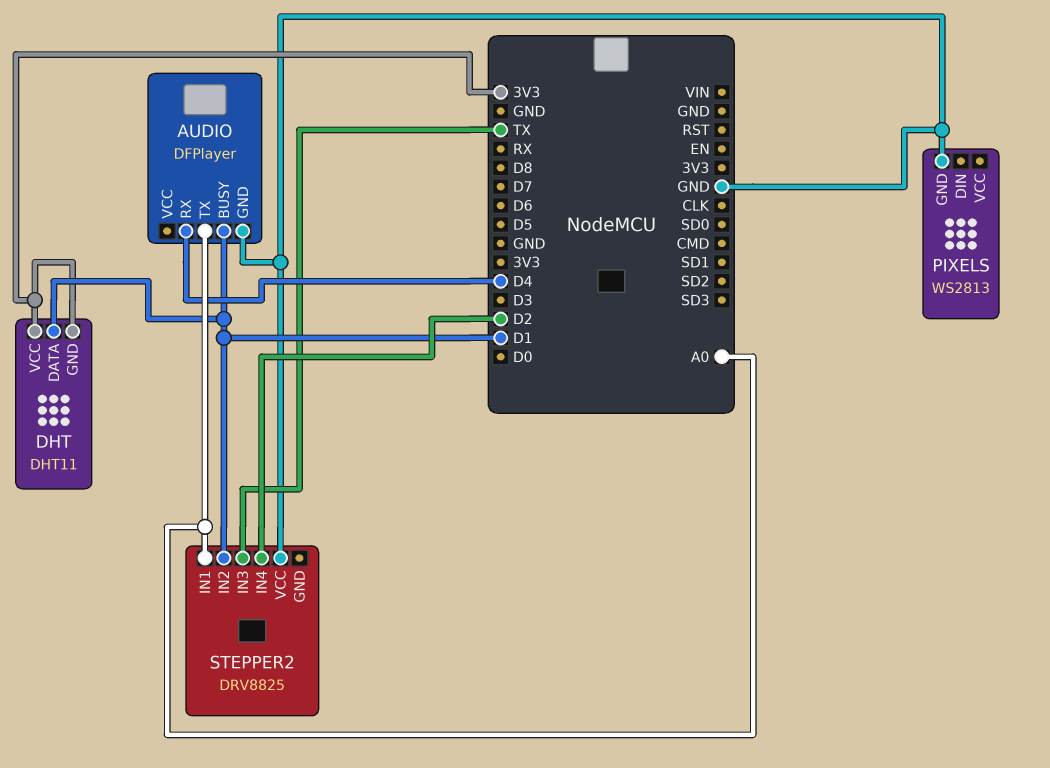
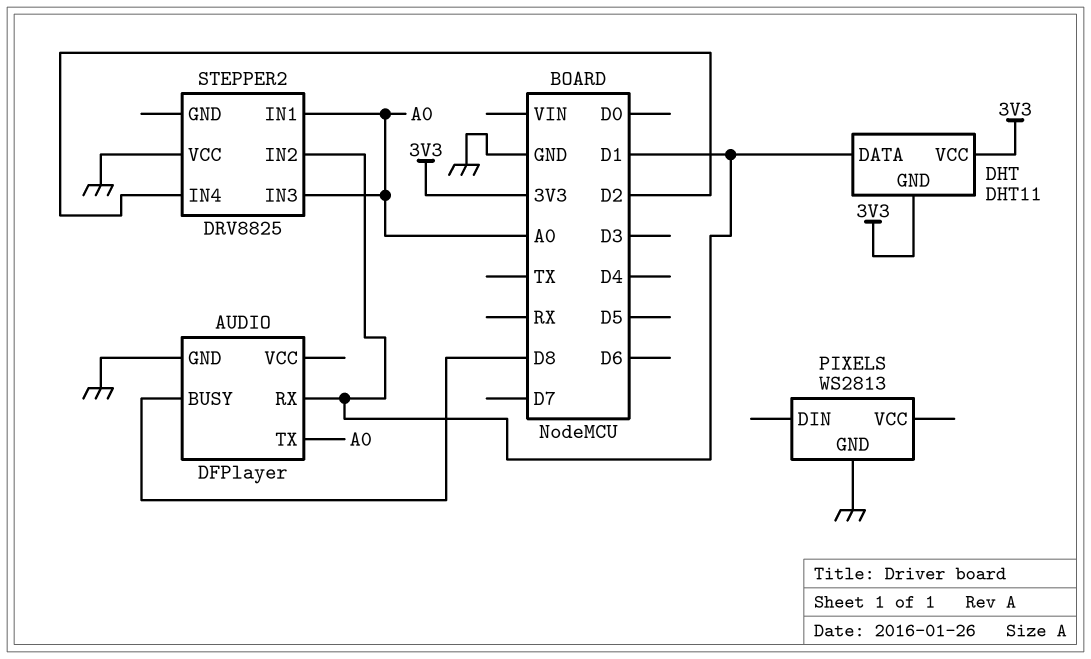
AUDIO pin BUSY: D1 -> D8
AUDIO pin RX: D4 -> D1
STEPPER2 pin IN3: TX -> A0

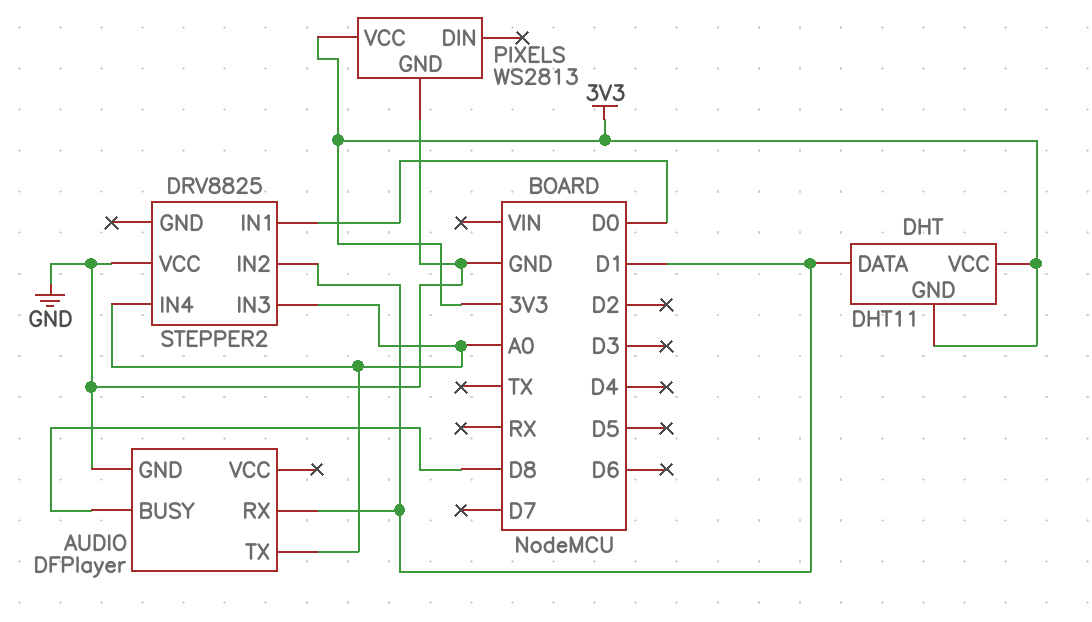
PIXELS pin VCC: none -> 3V3
STEPPER2 pin IN1: A0 -> D0
STEPPER2 pin IN4: D2 -> A0

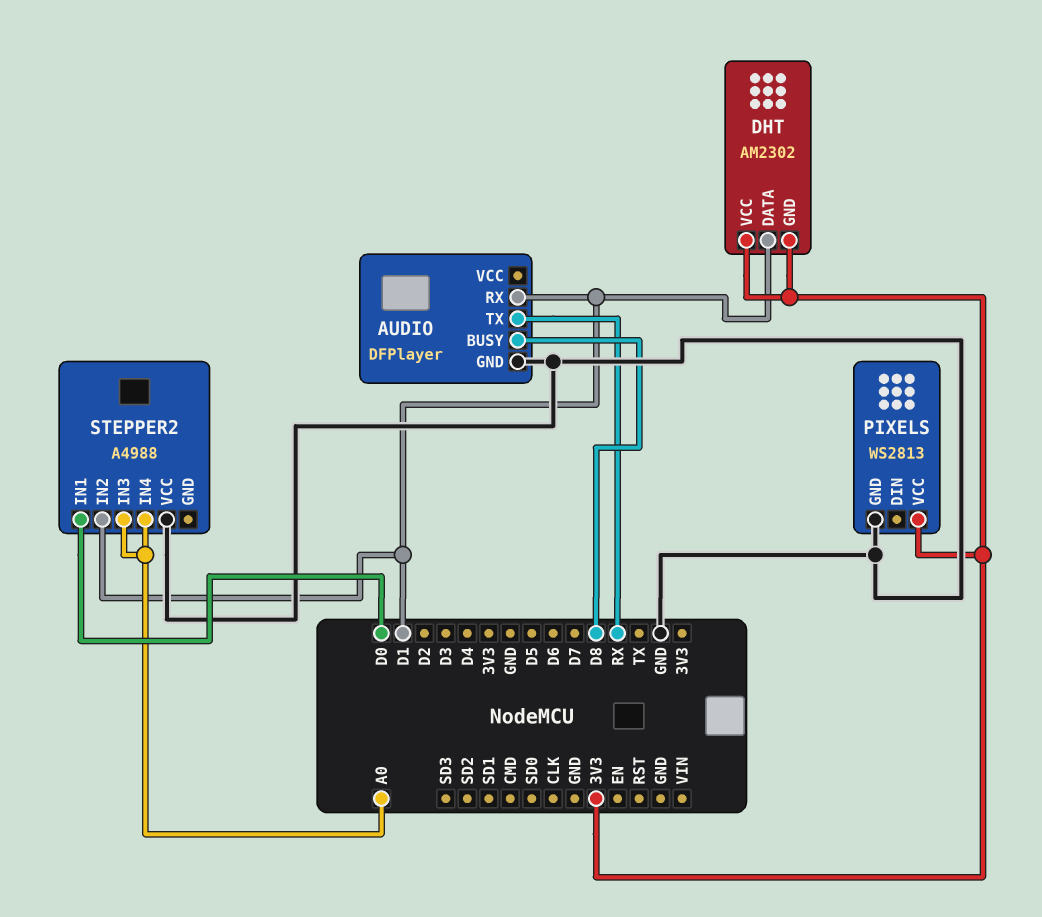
AUDIO pin TX: A0 -> RX
DHT: DHT11 -> AM2302
STEPPER2: DRV8825 -> A4988

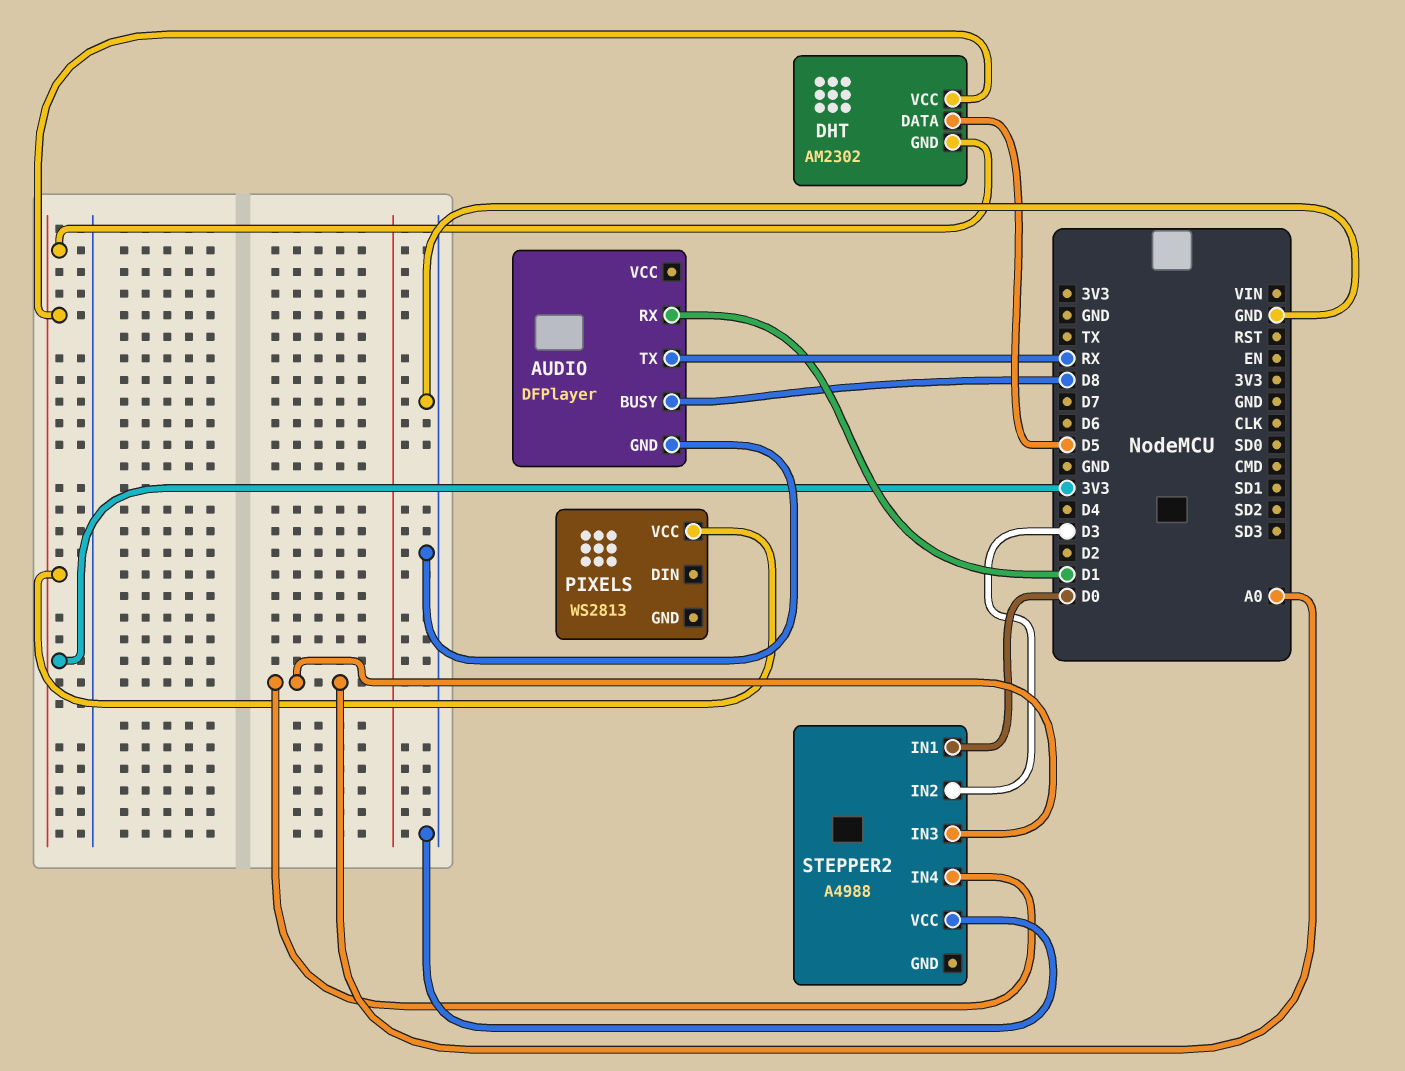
DHT pin DATA: D1 -> D5
PIXELS pin GND: GND -> none
STEPPER2 pin IN2: D1 -> D3

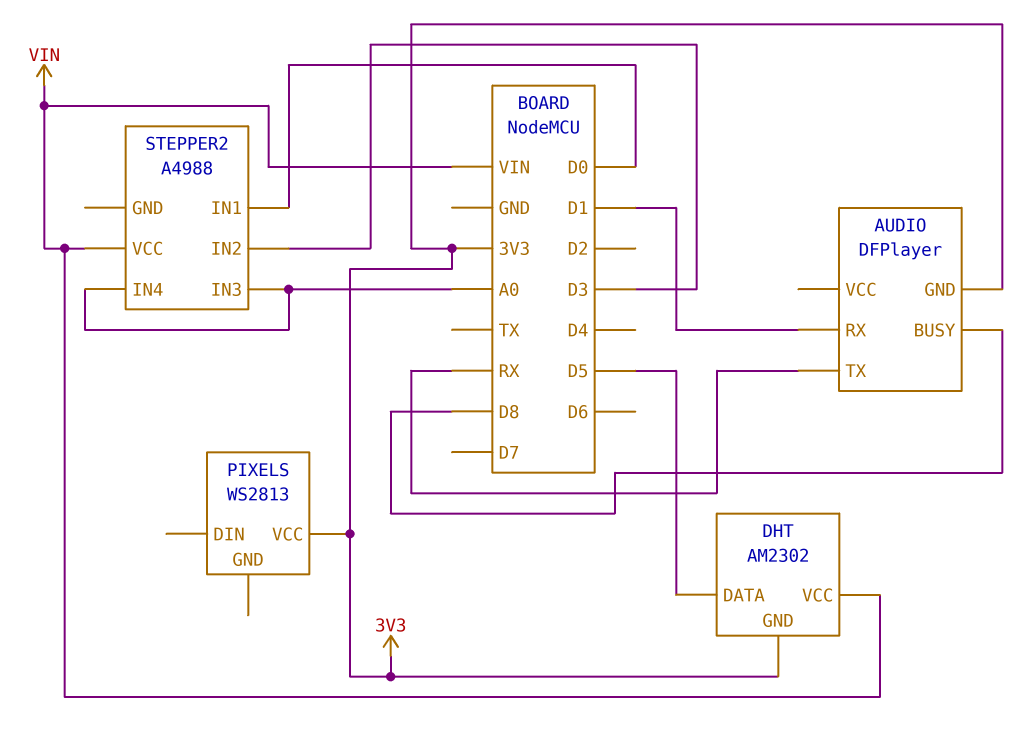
AUDIO pin GND: GND -> 3V3
DHT pin VCC: 3V3 -> VIN
STEPPER2 pin VCC: GND -> VIN

